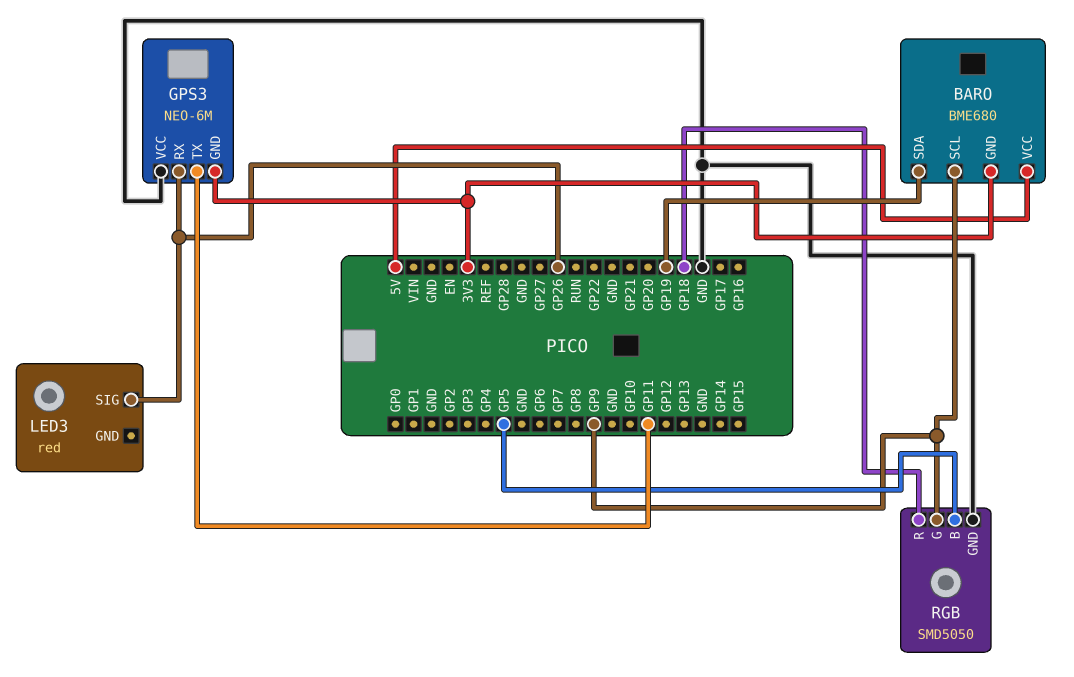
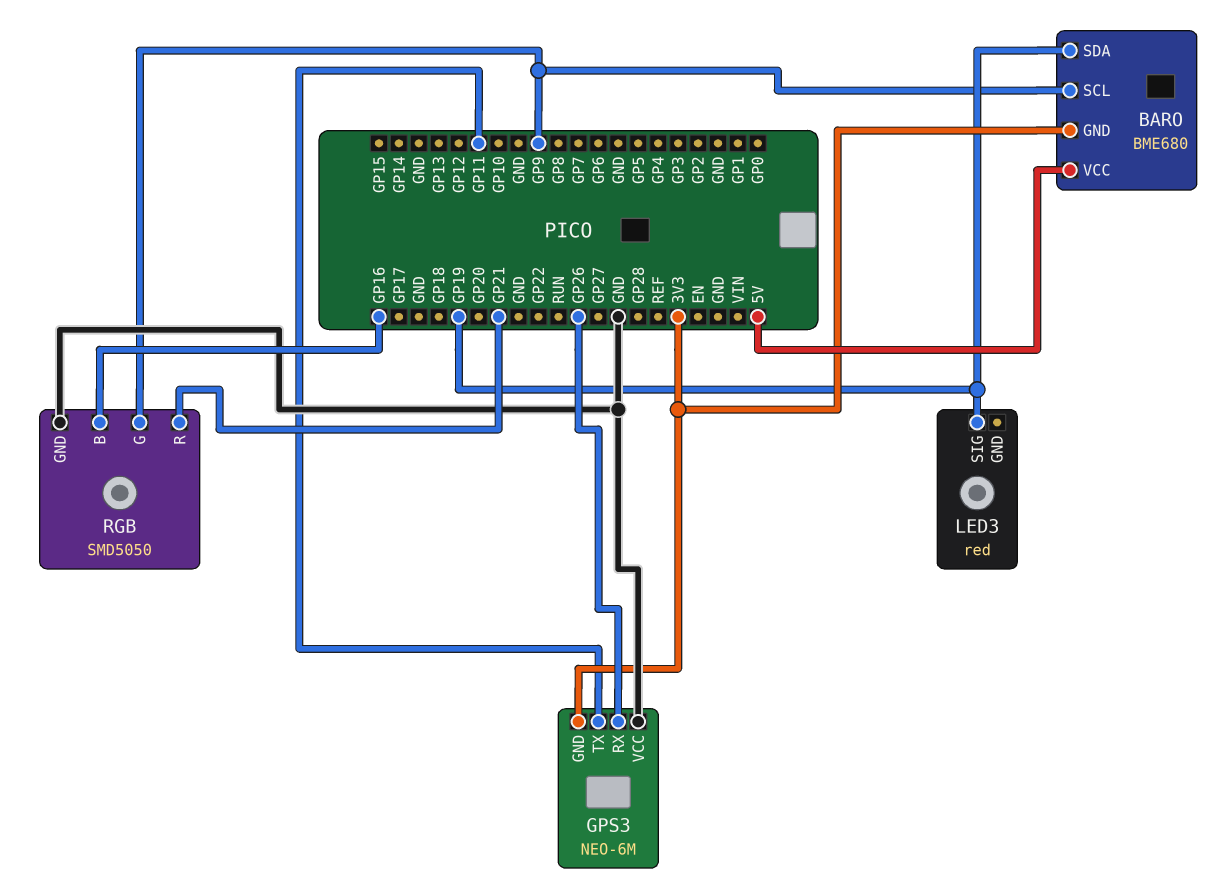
LED3 pin SIG: GP26 -> GP19
RGB pin B: GP5 -> GP16
RGB pin R: GP18 -> GP21

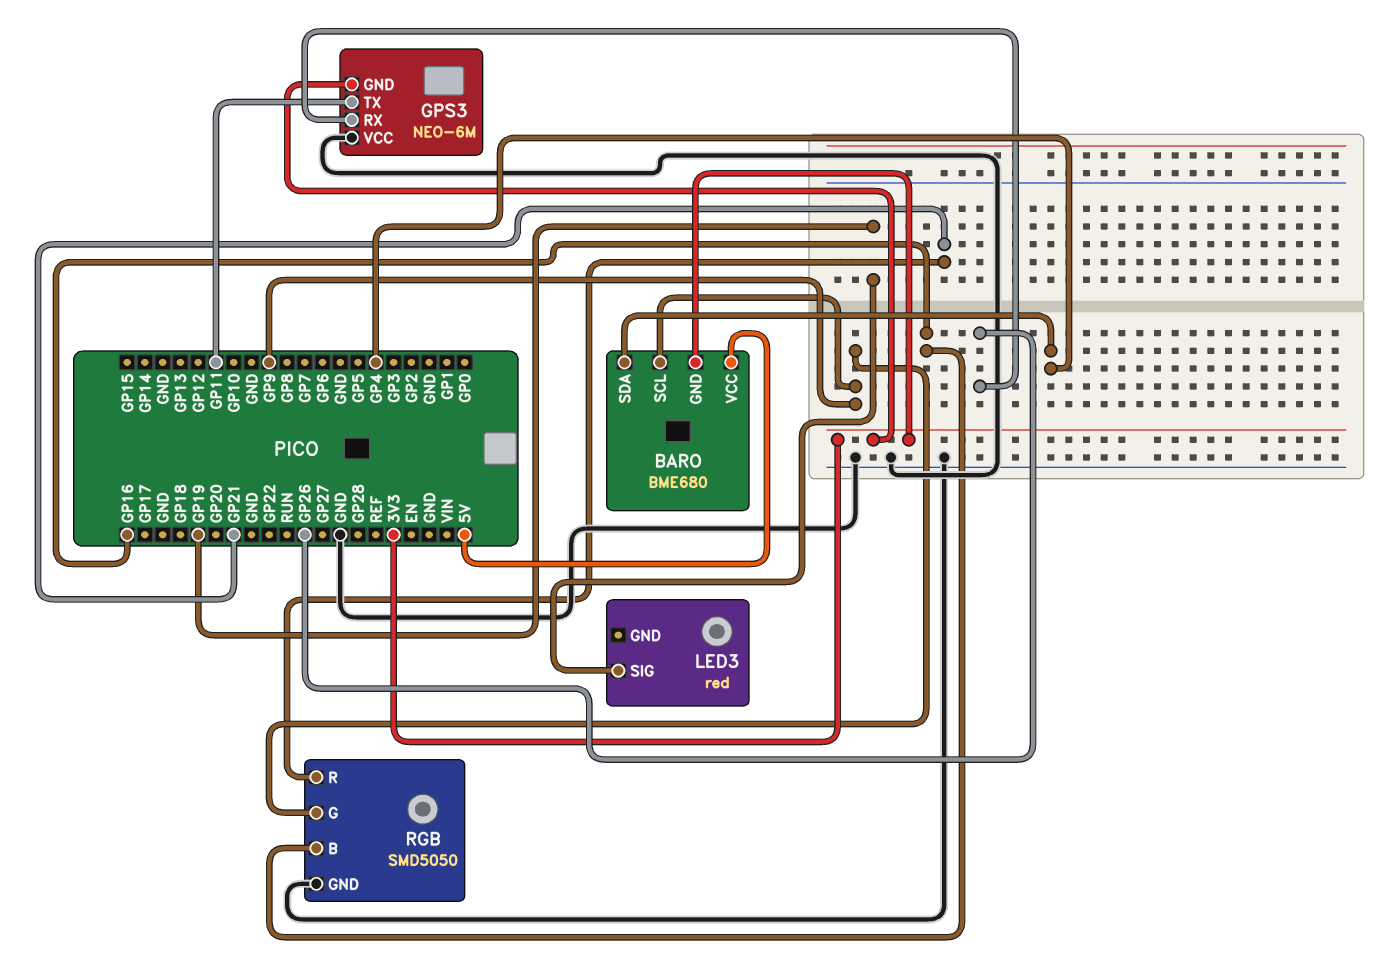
BARO pin SDA: GP19 -> GP4

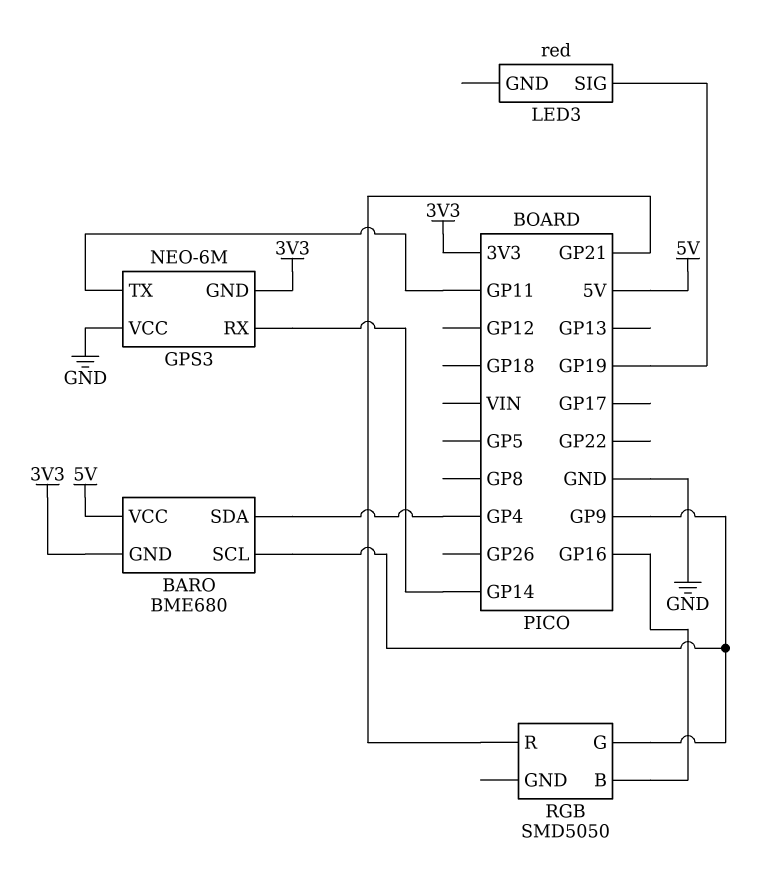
GPS3 pin RX: GP26 -> GP14
RGB pin GND: GND -> none

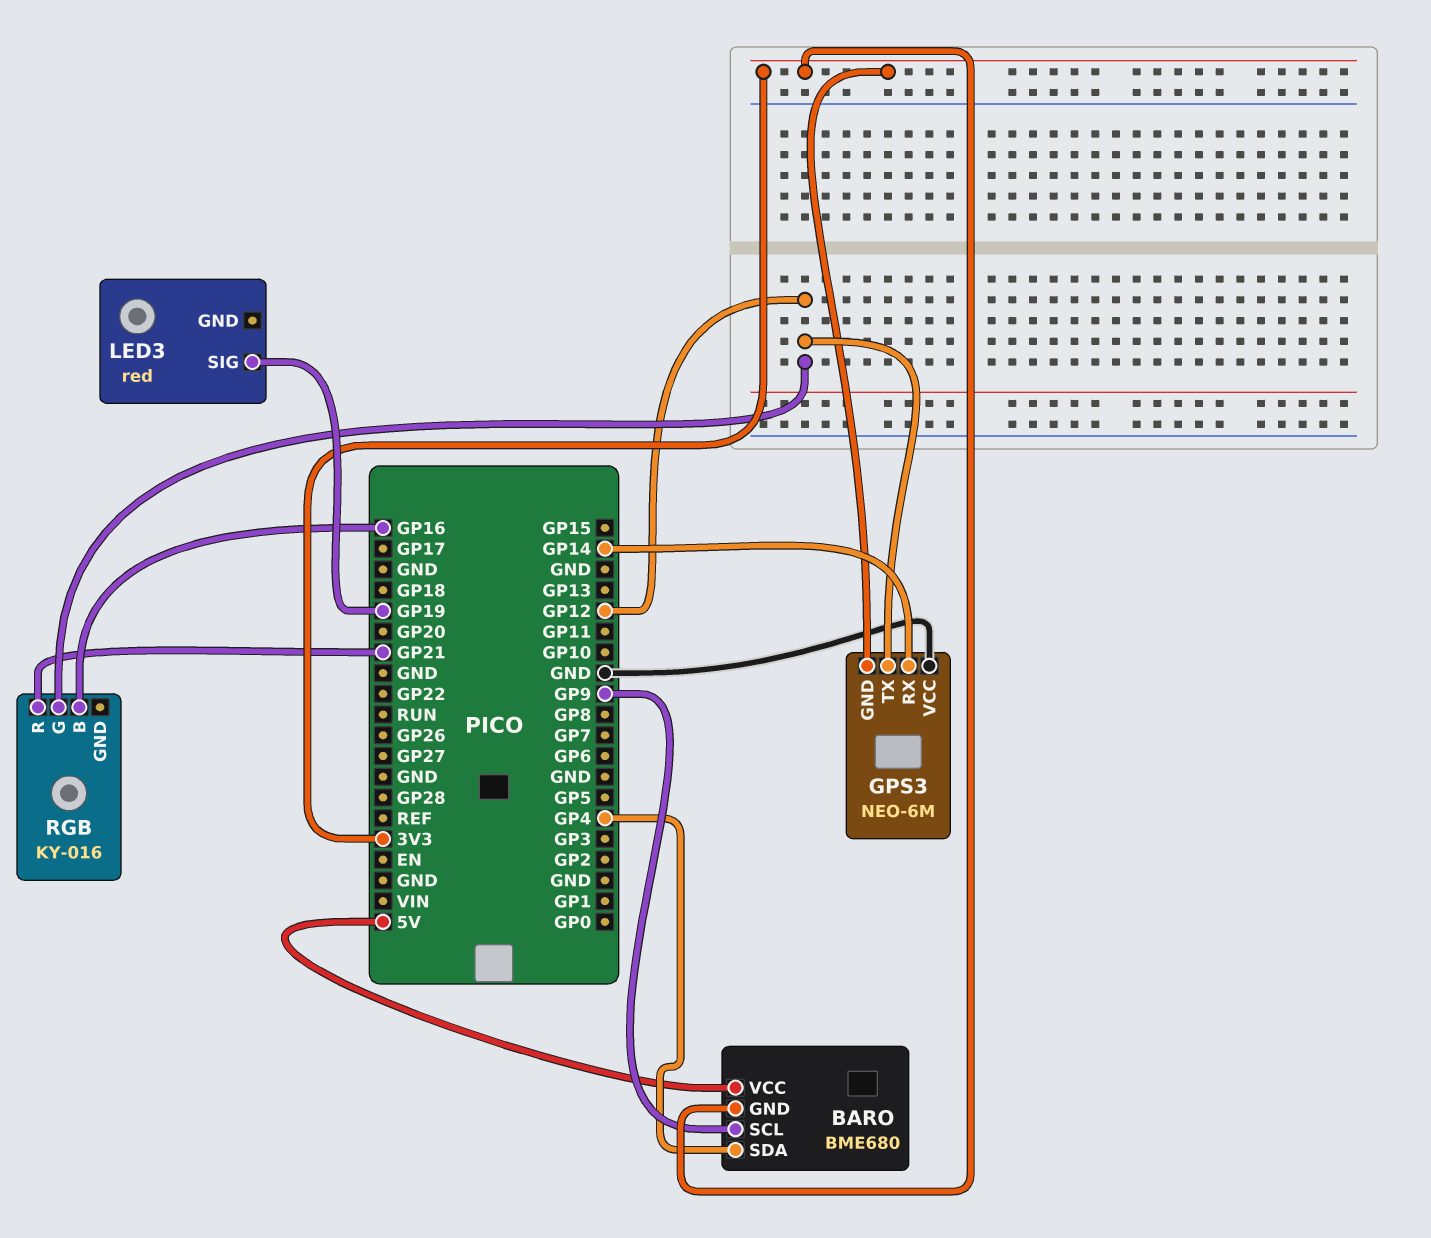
GPS3 pin TX: GP11 -> GP12
RGB: SMD5050 -> KY-016
RGB pin G: GP9 -> GP12

